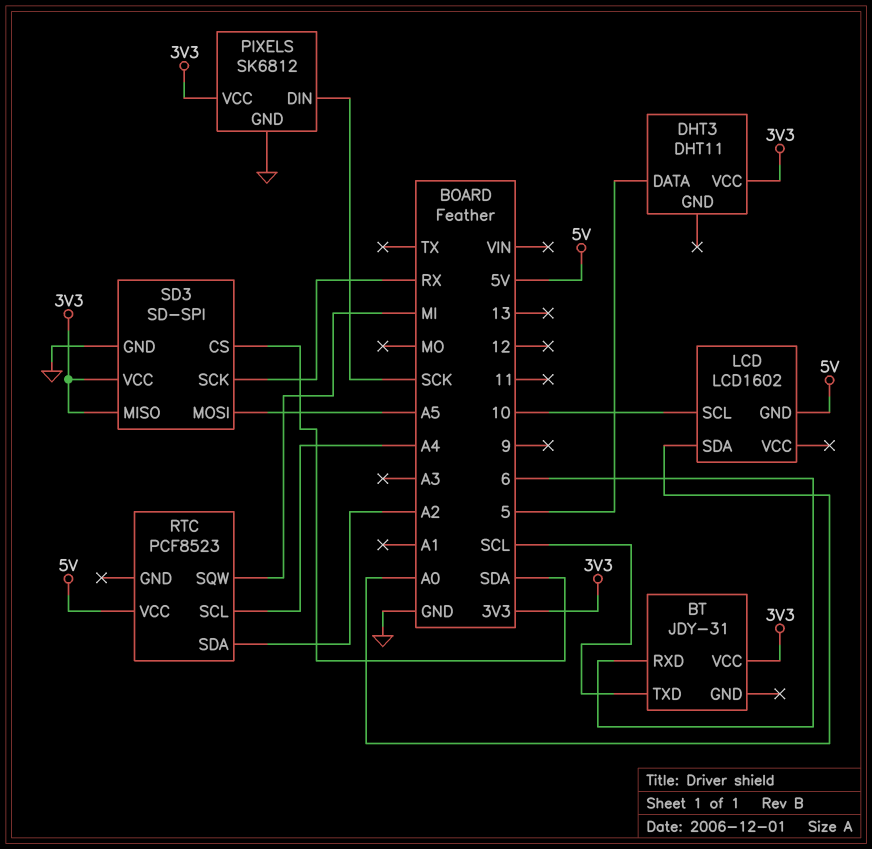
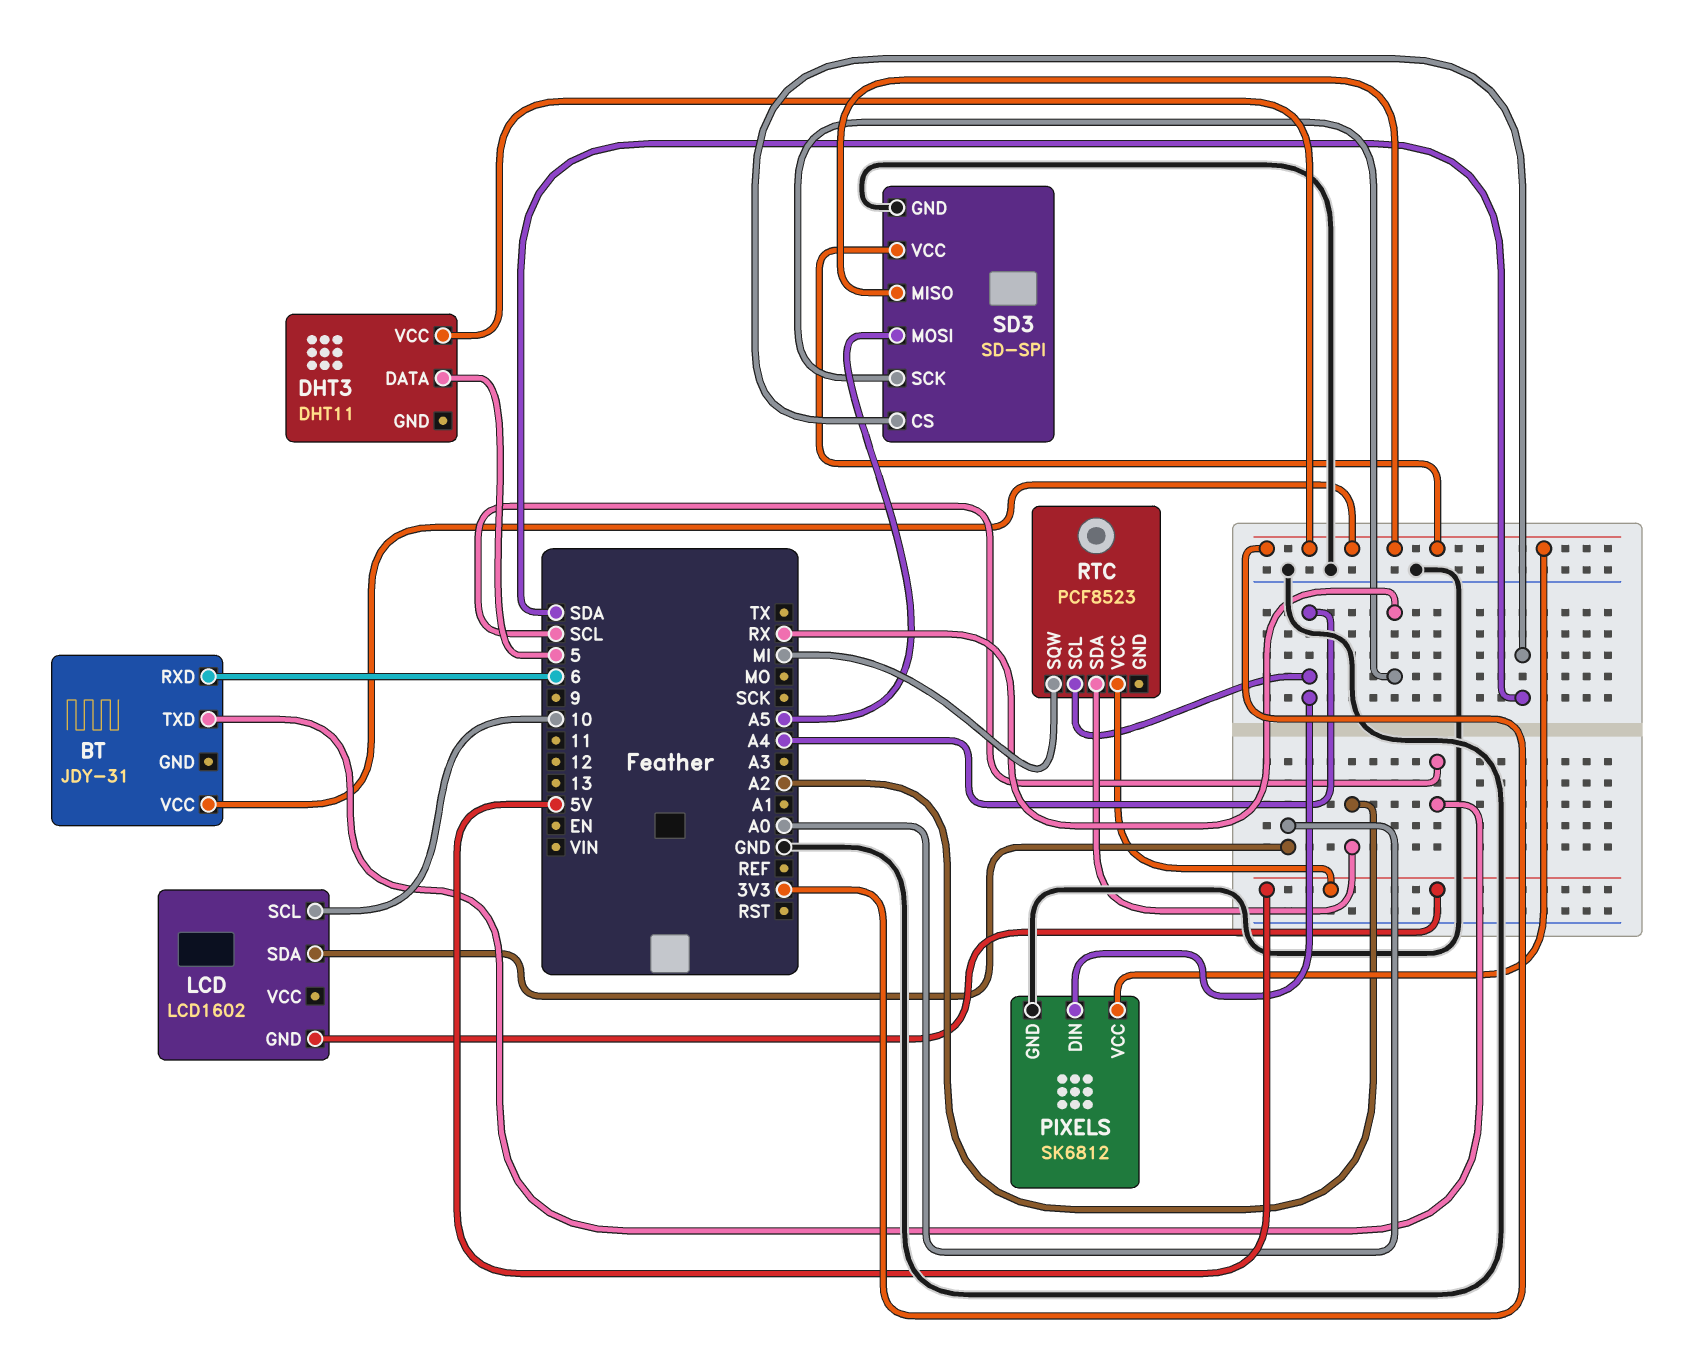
PIXELS pin DIN: SCK -> A4

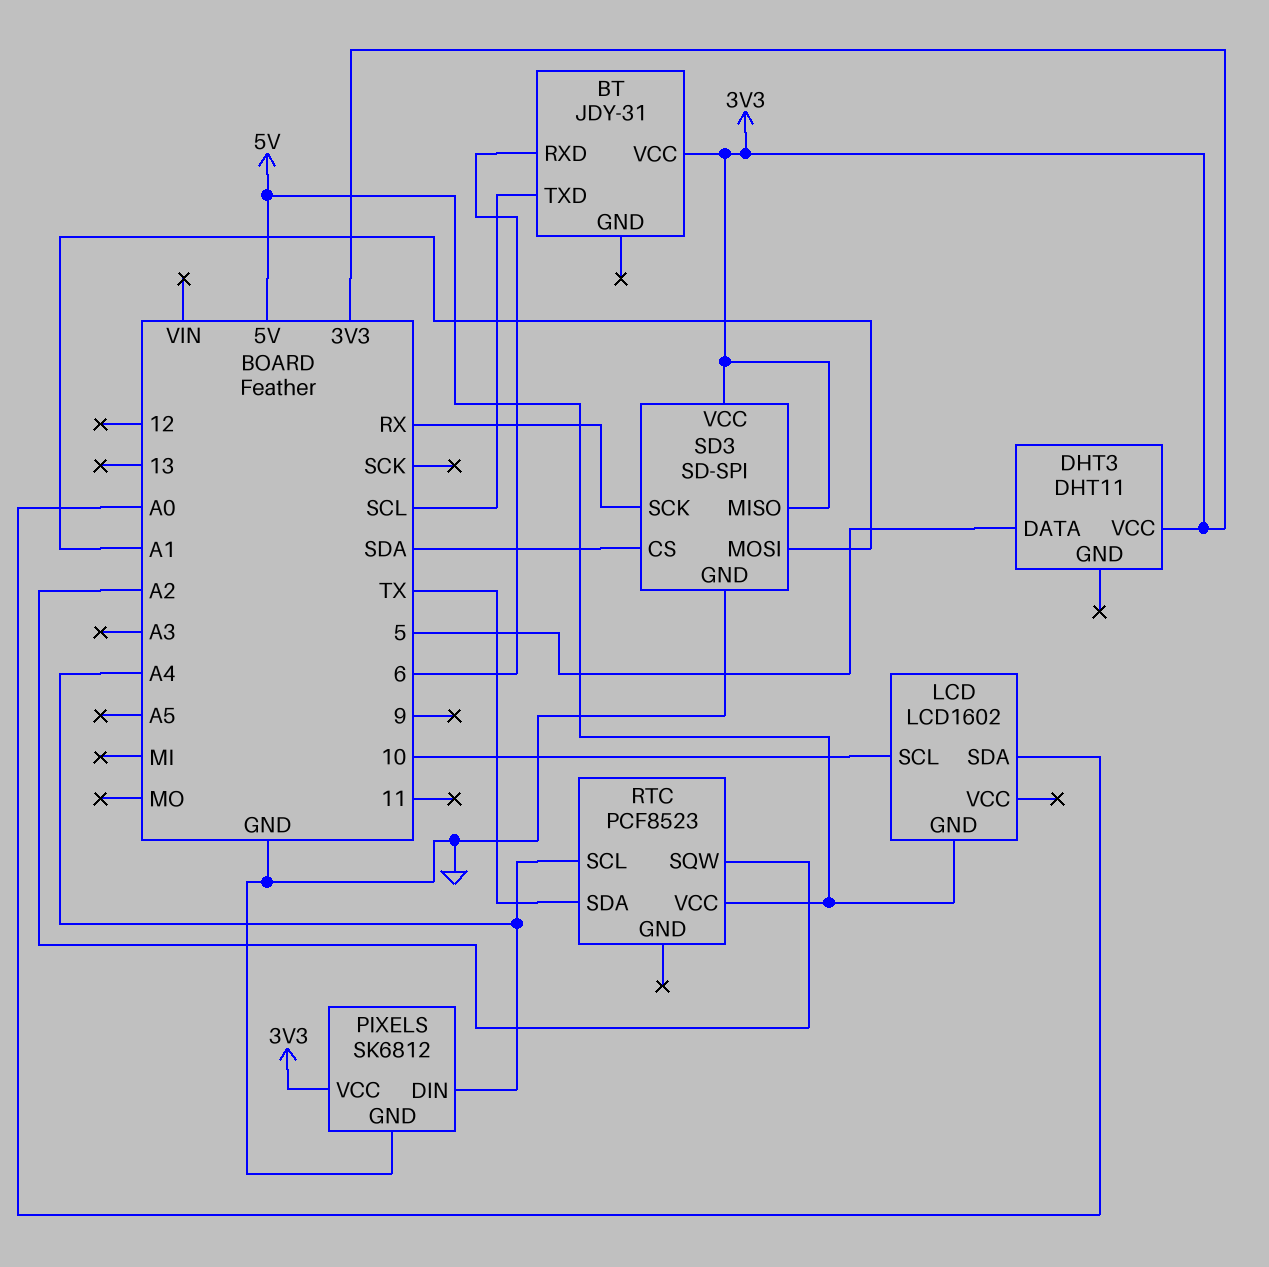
RTC pin SDA: A2 -> TX
RTC pin SQW: MI -> A2
SD3 pin MOSI: A5 -> A1

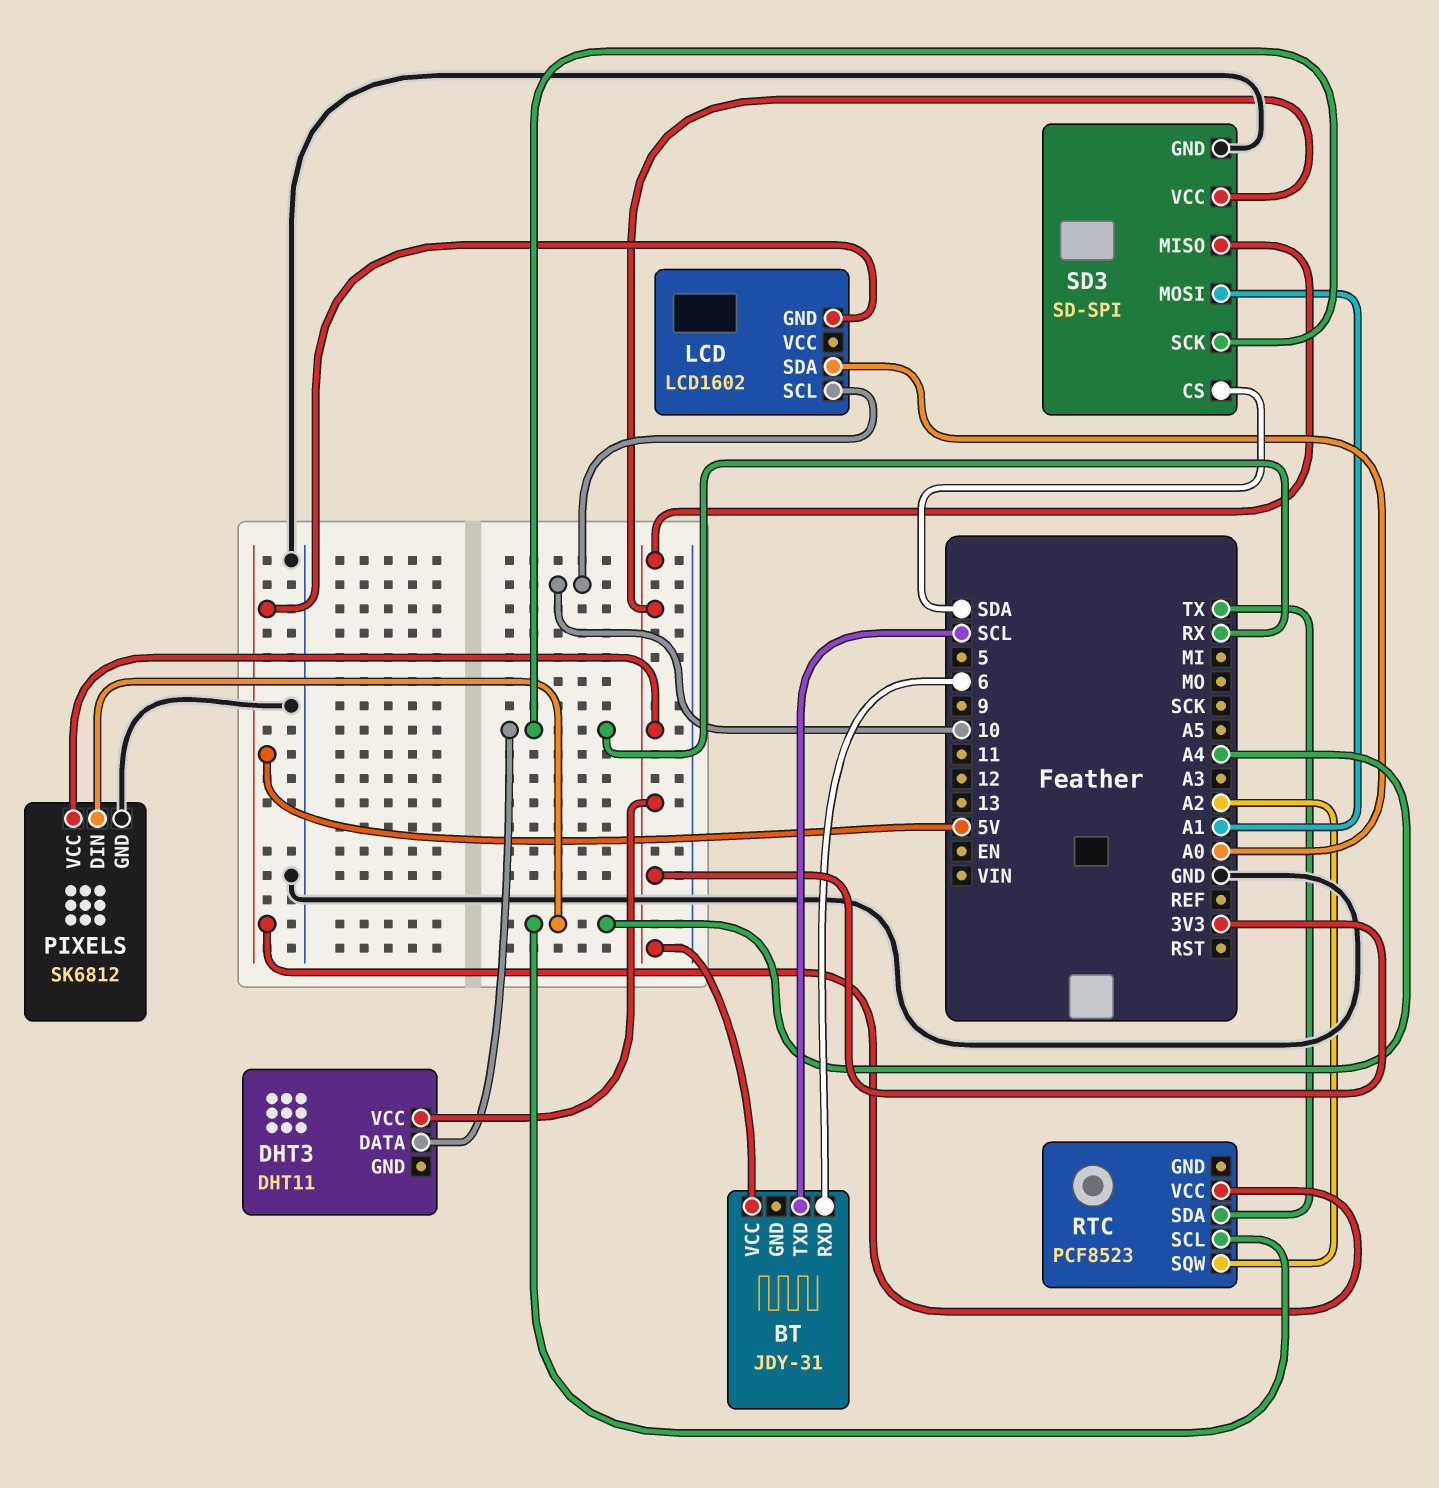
DHT3 pin DATA: 5 -> RX

